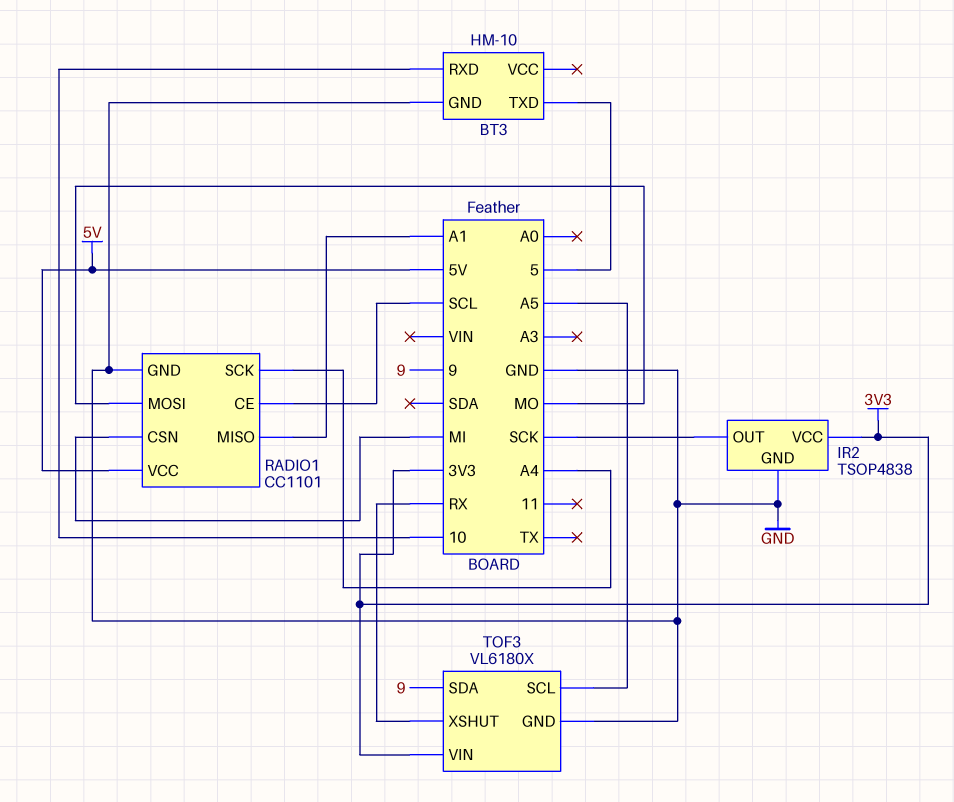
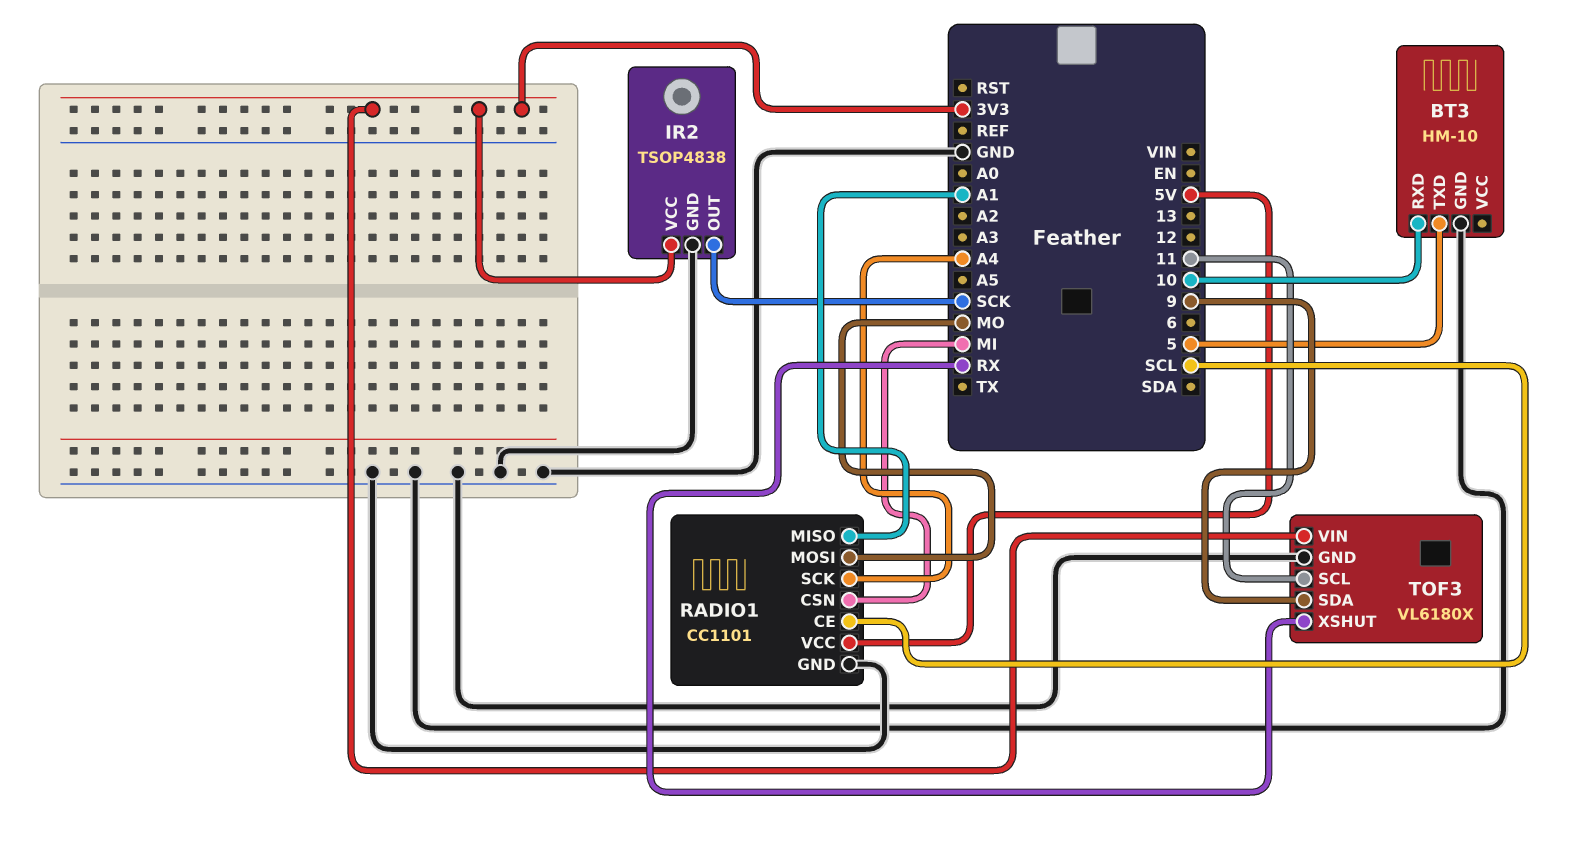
TOF3 pin SCL: A5 -> 11

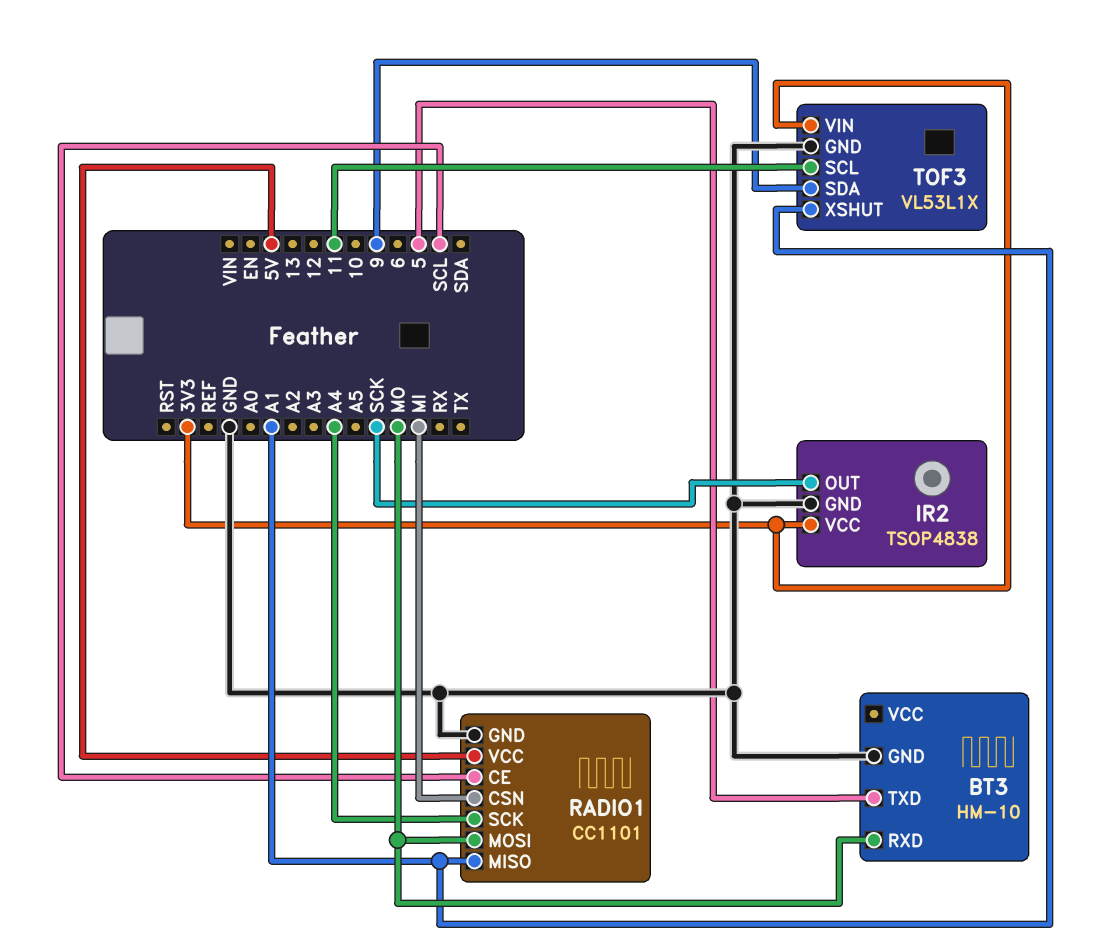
BT3 pin RXD: 10 -> MO
TOF3: VL6180X -> VL53L1X
TOF3 pin XSHUT: RX -> A1

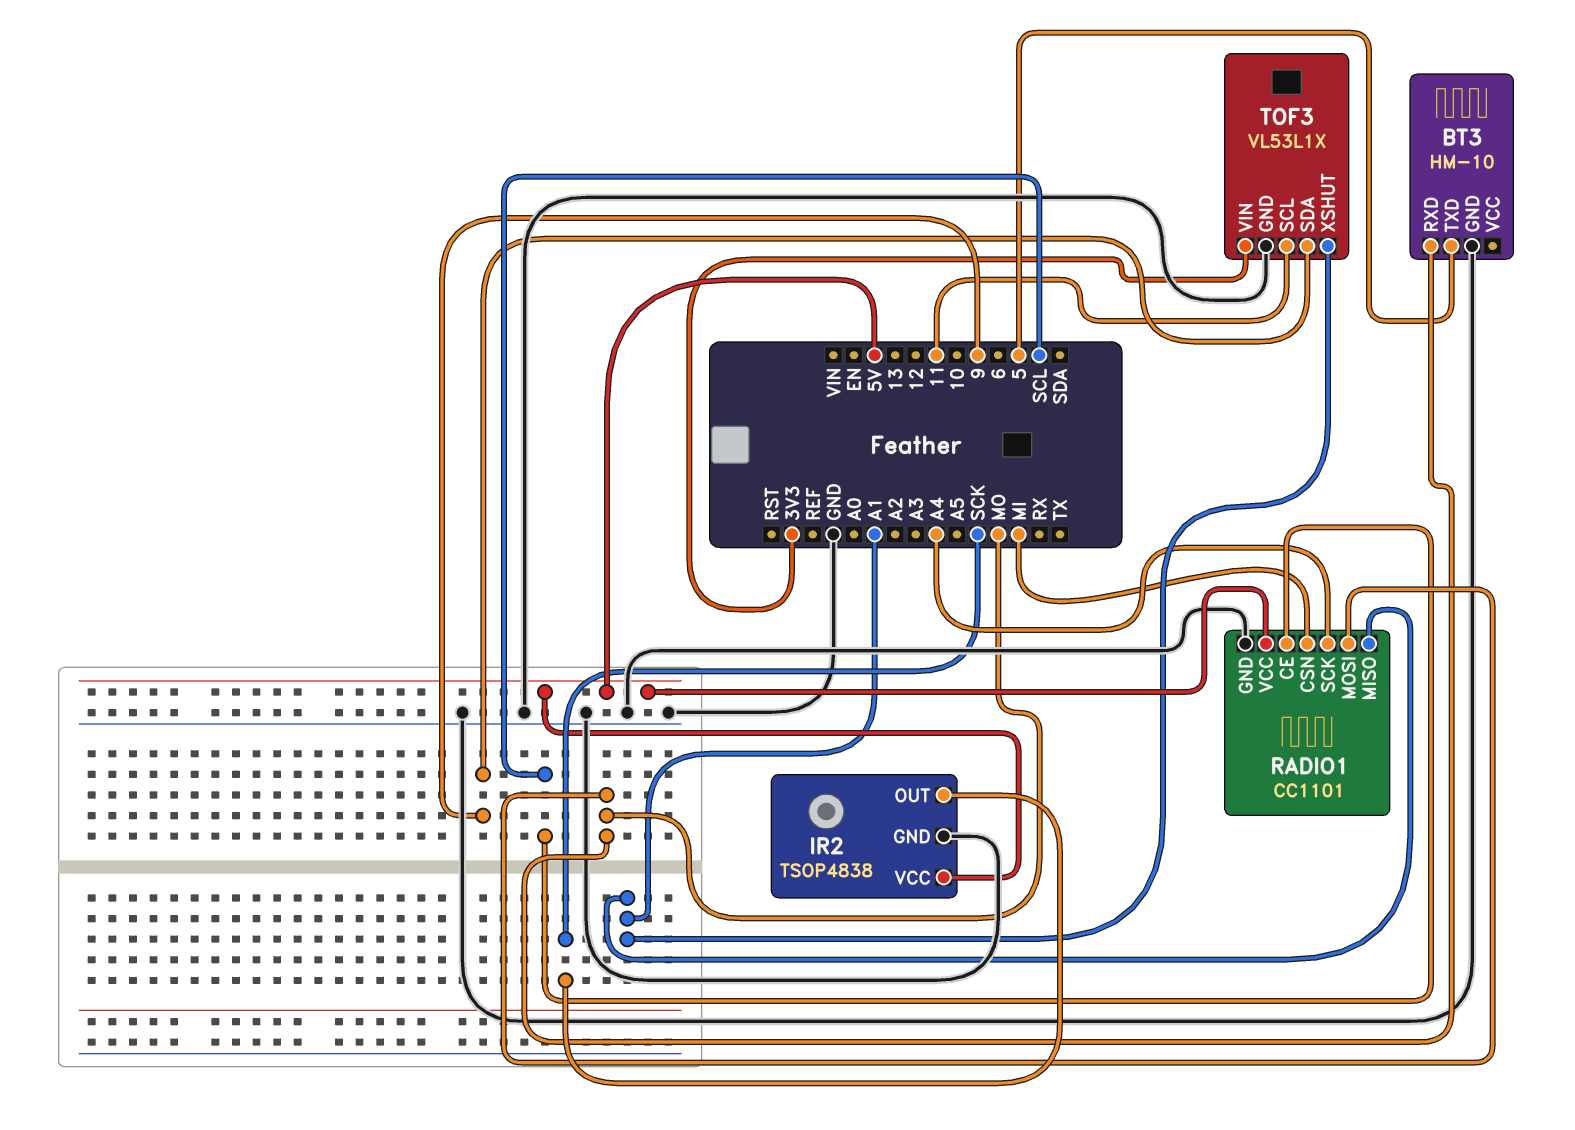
IR2 pin VCC: 3V3 -> 5V

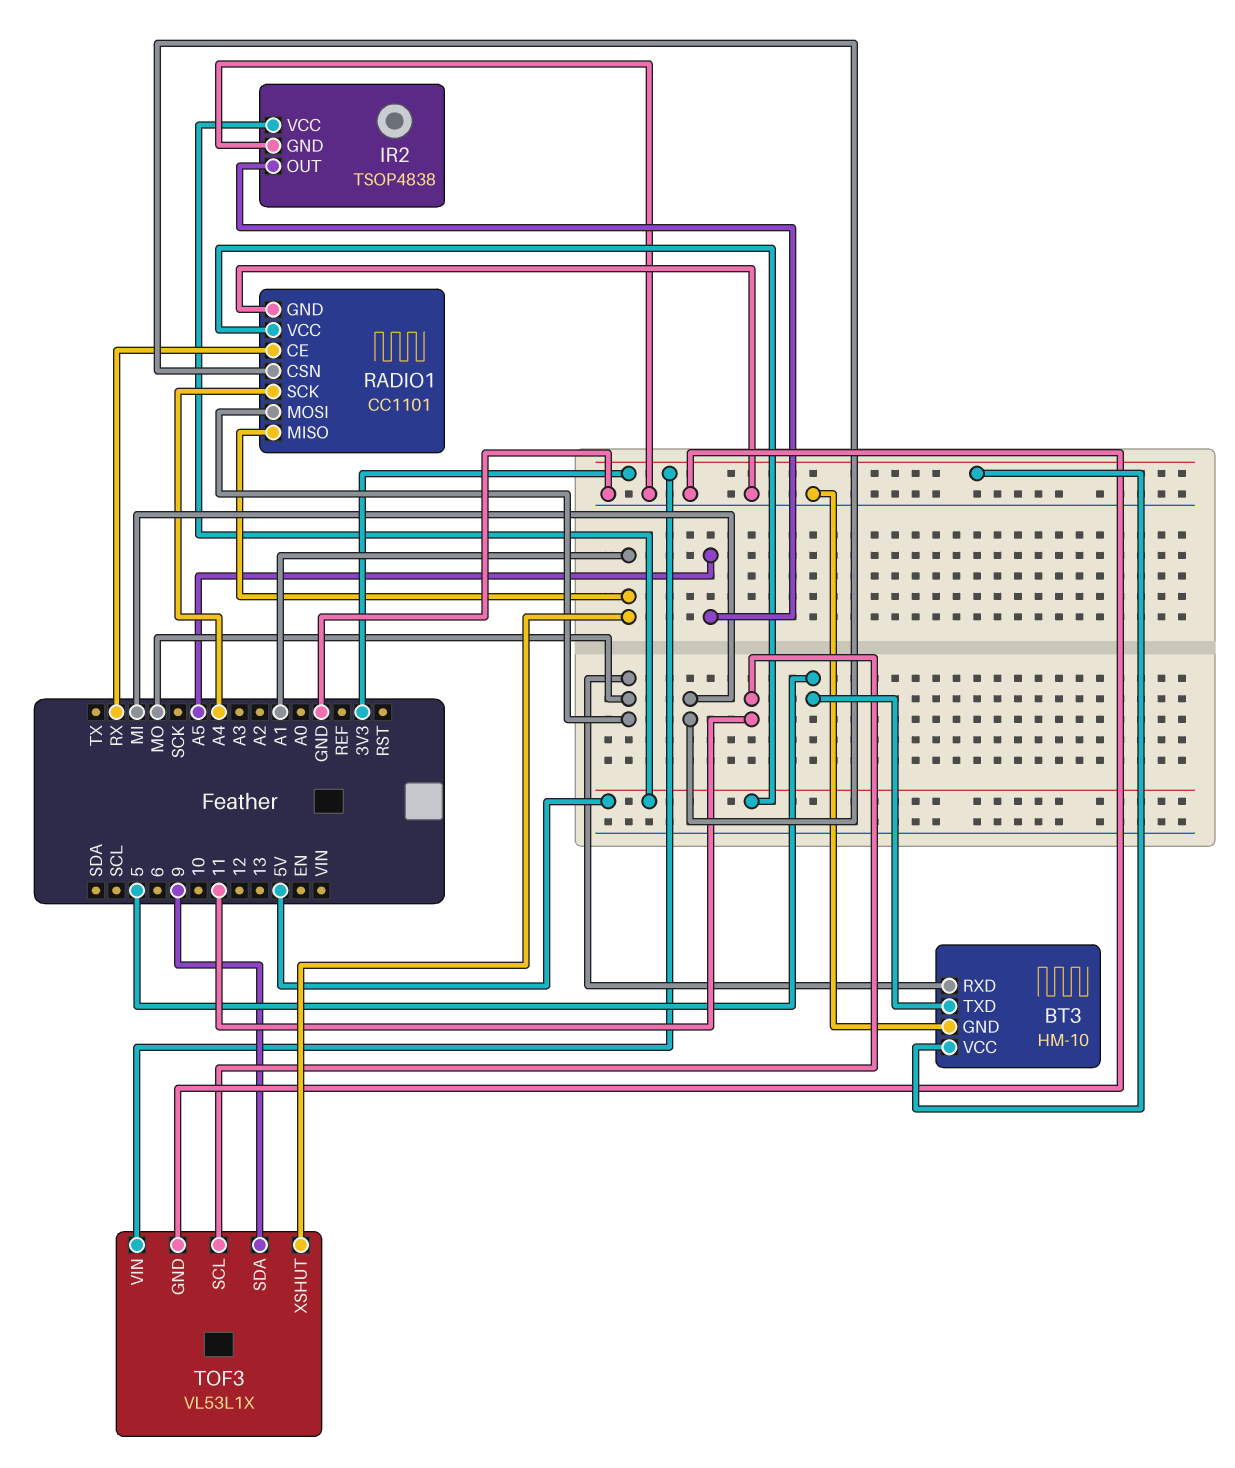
BT3 pin VCC: none -> 3V3
IR2 pin OUT: SCK -> A5
RADIO1 pin CE: SCL -> RX

